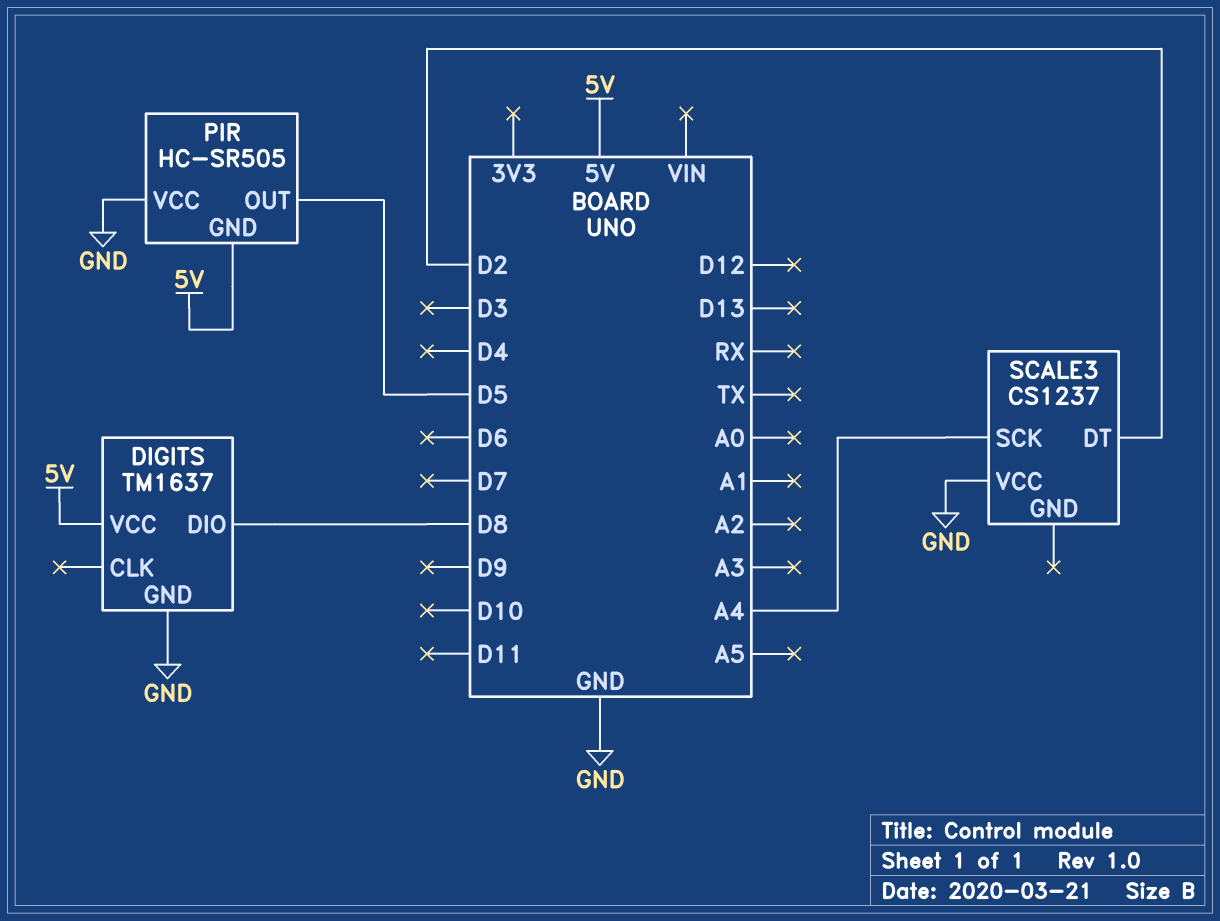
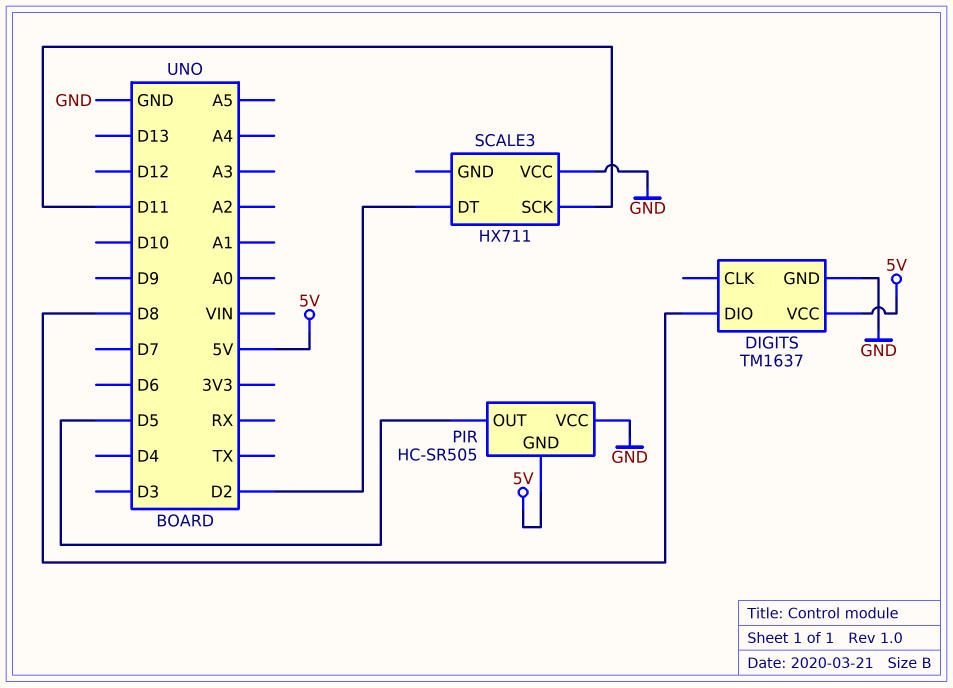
SCALE3: CS1237 -> HX711
SCALE3 pin SCK: A4 -> D11

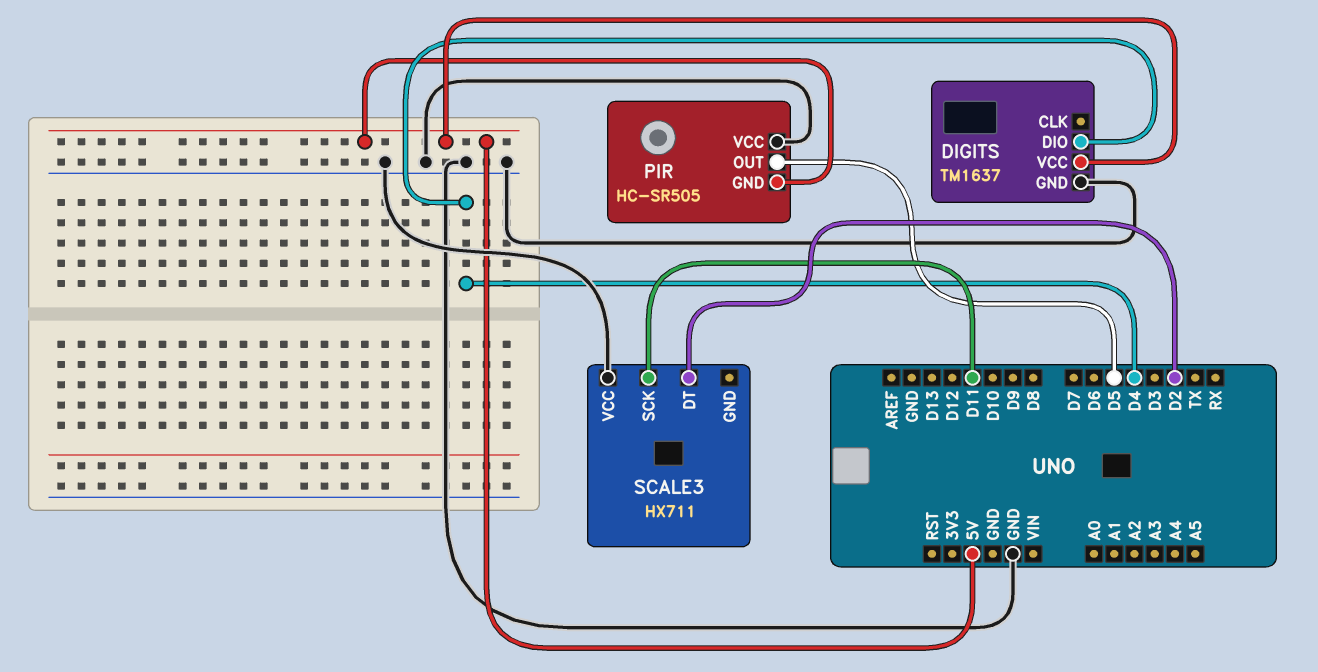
DIGITS pin DIO: D8 -> D4

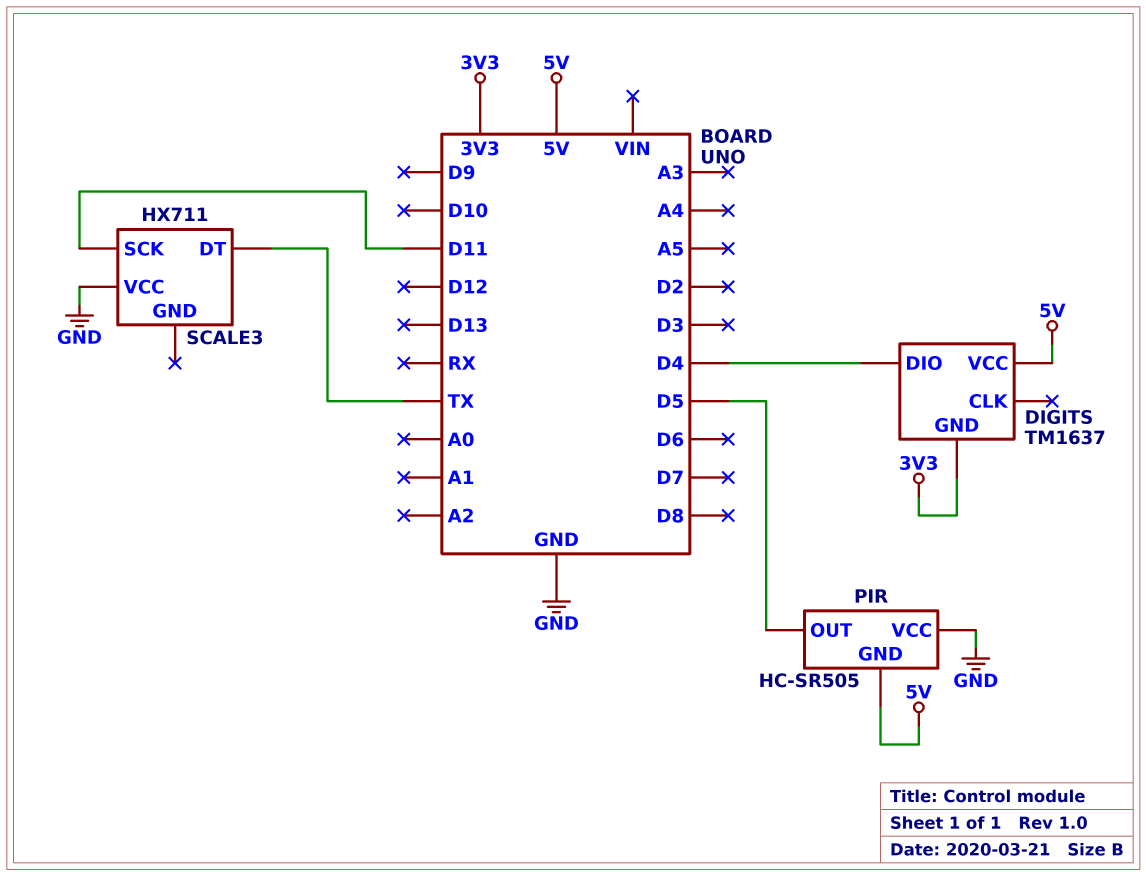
DIGITS pin GND: GND -> 3V3
SCALE3 pin DT: D2 -> TX

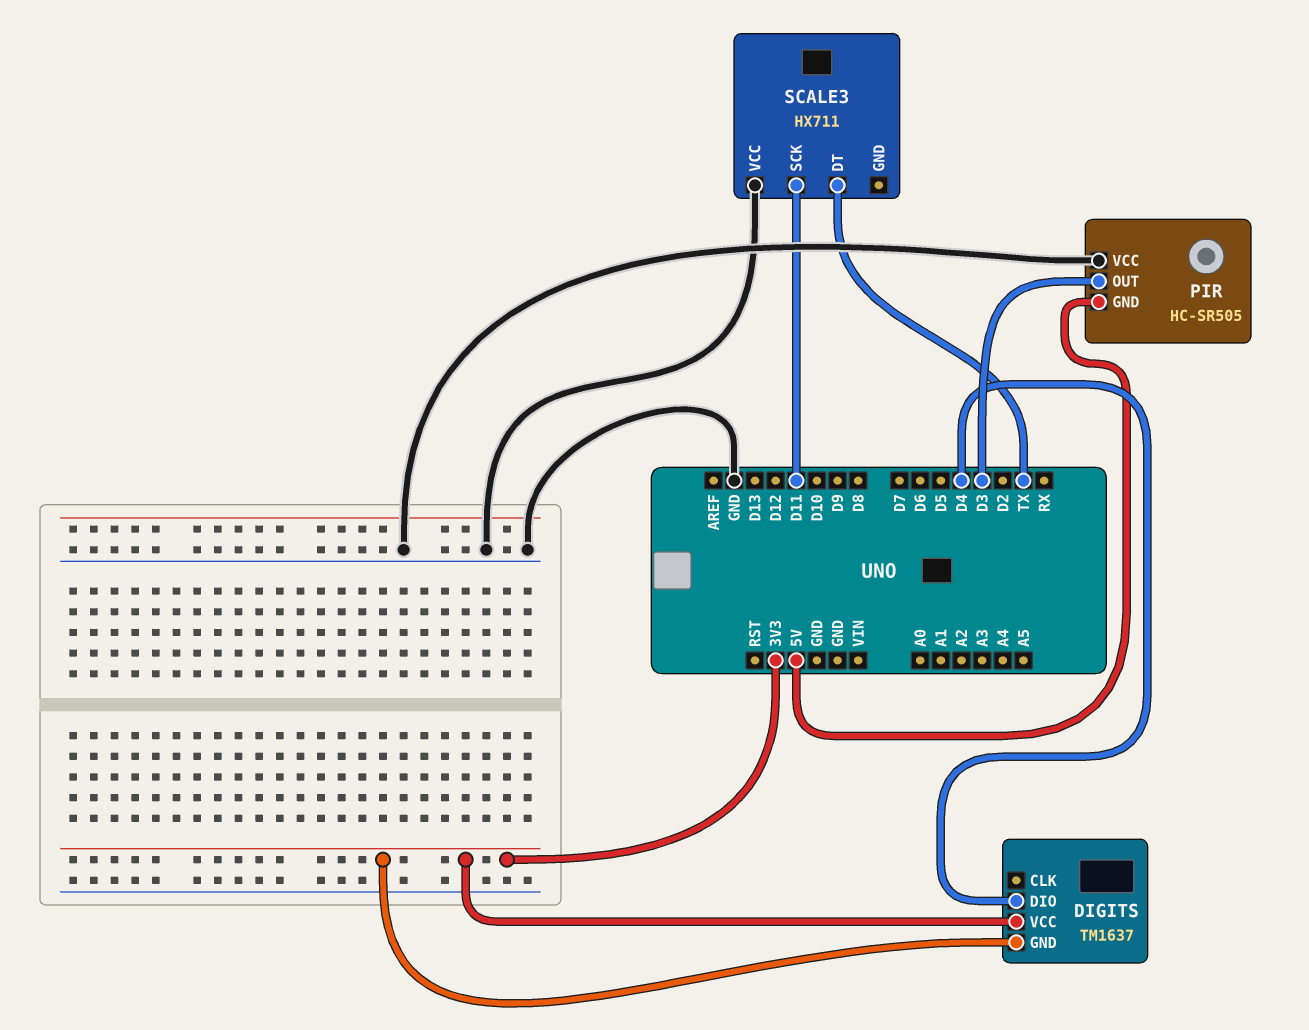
DIGITS pin VCC: 5V -> 3V3
PIR pin OUT: D5 -> D3

